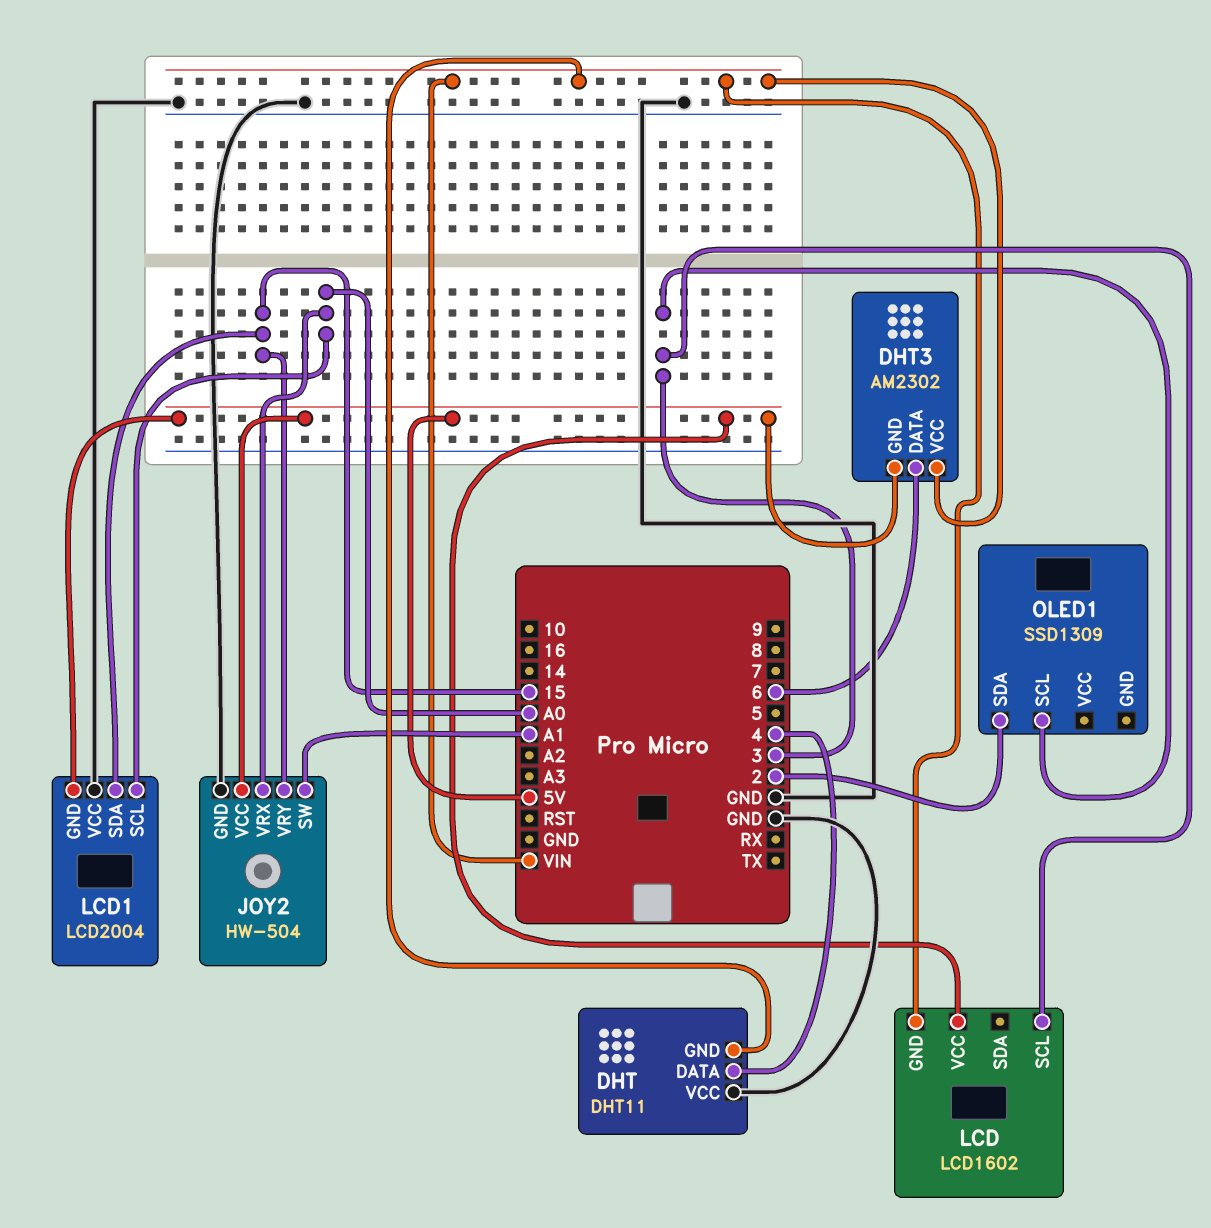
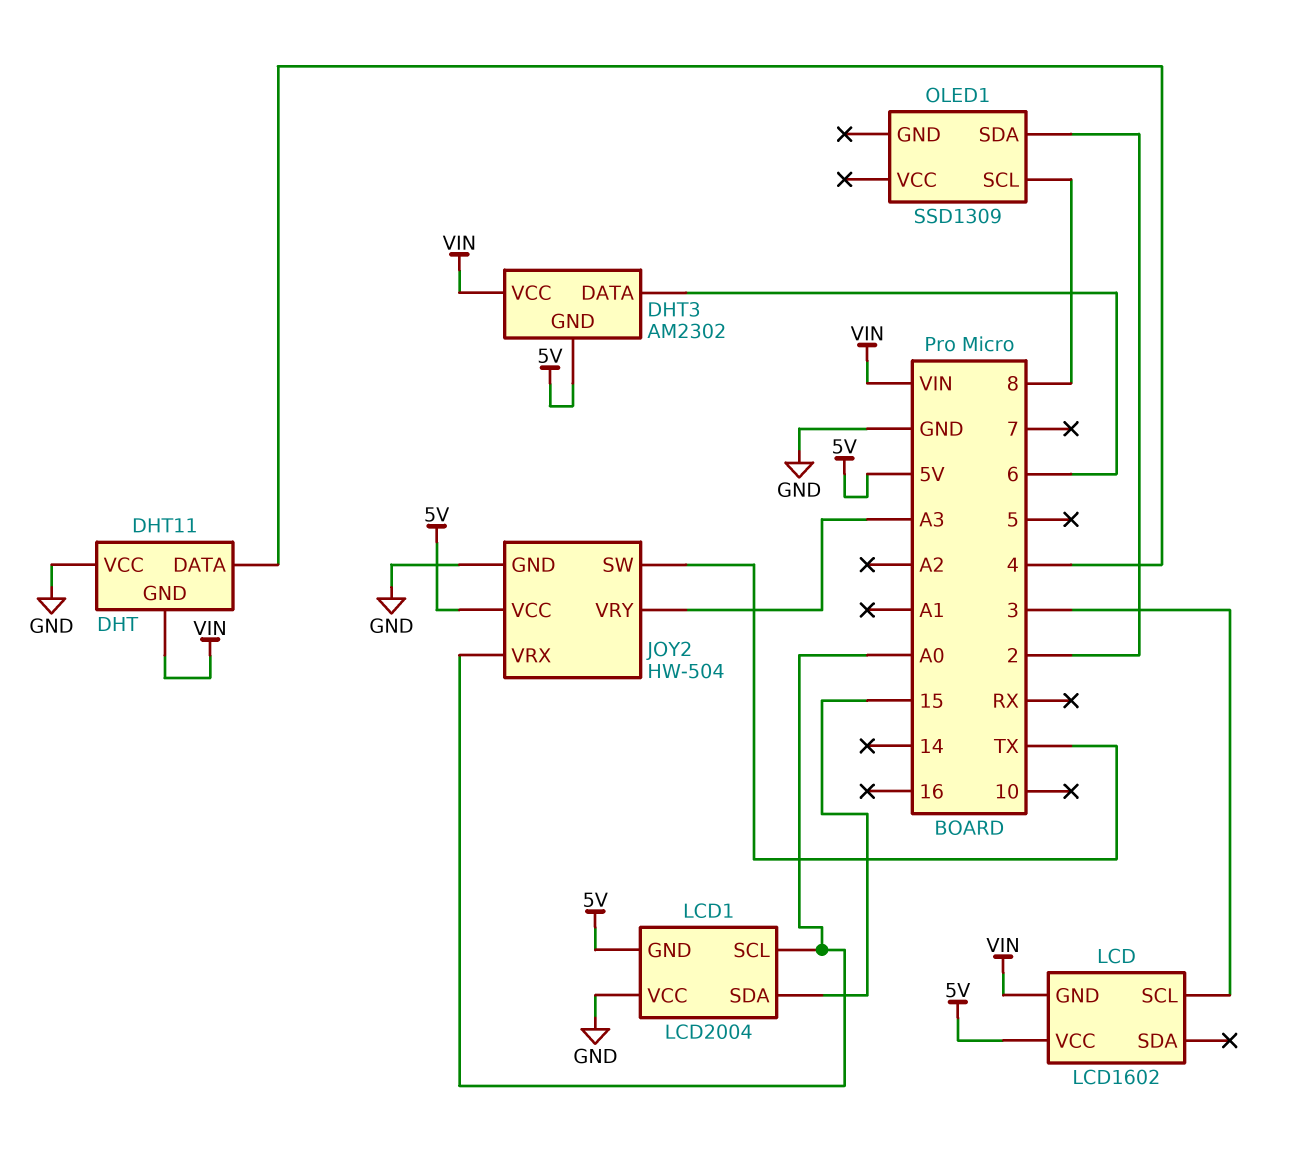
JOY2 pin SW: A1 -> TX
JOY2 pin VRY: 15 -> A3
OLED1 pin SCL: 3 -> 8

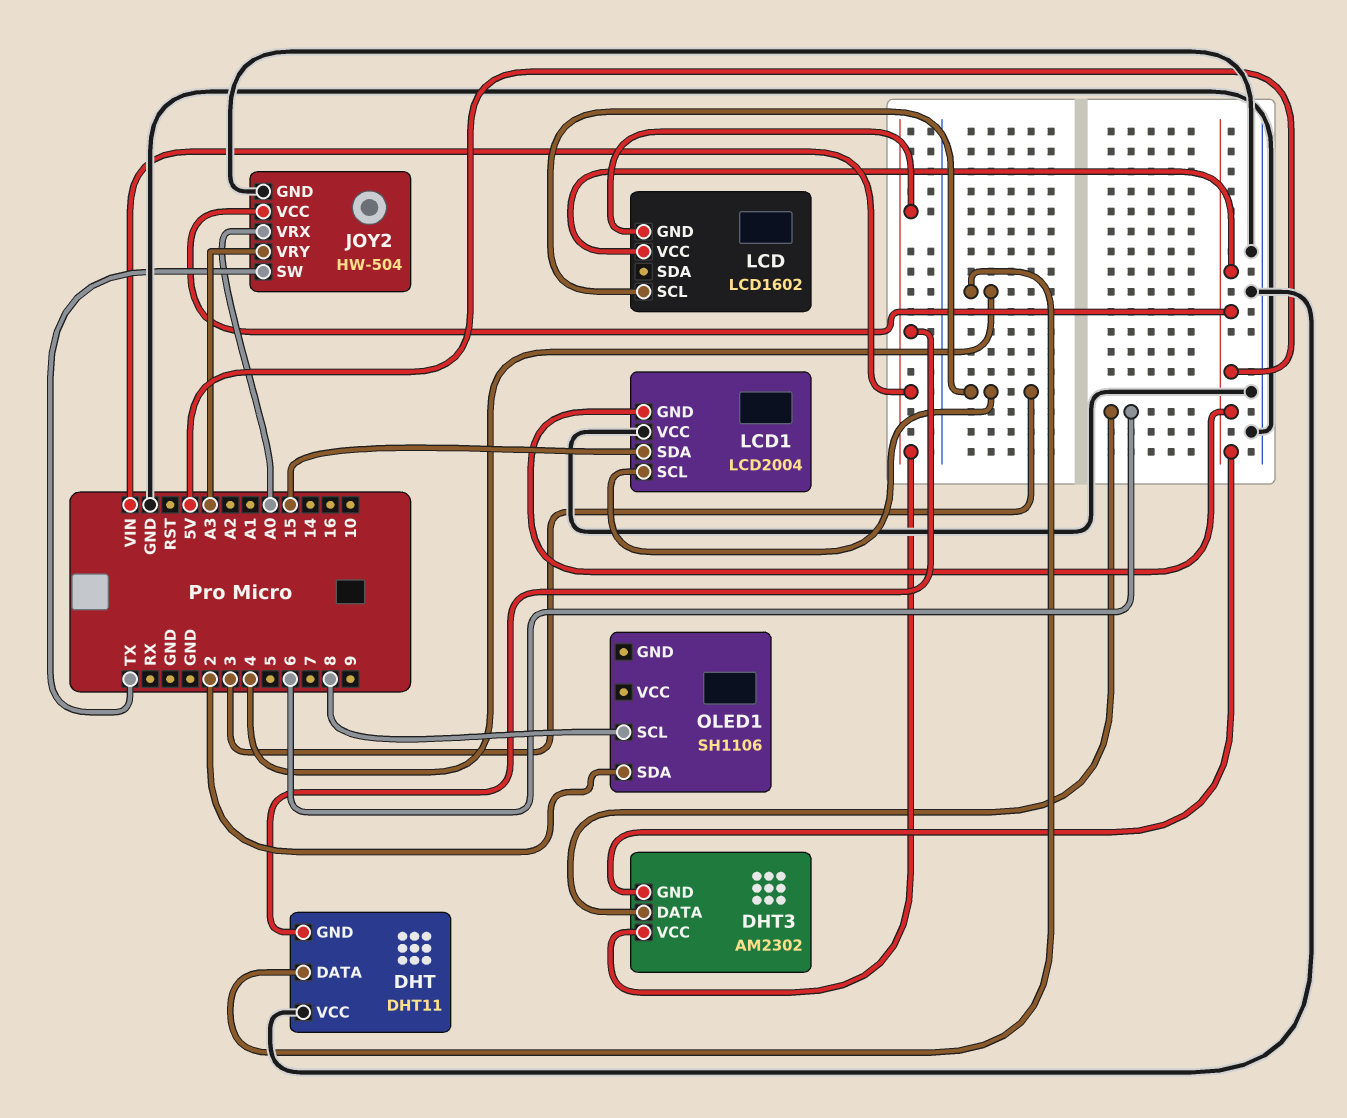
LCD1 pin SCL: A0 -> 3
OLED1: SSD1309 -> SH1106

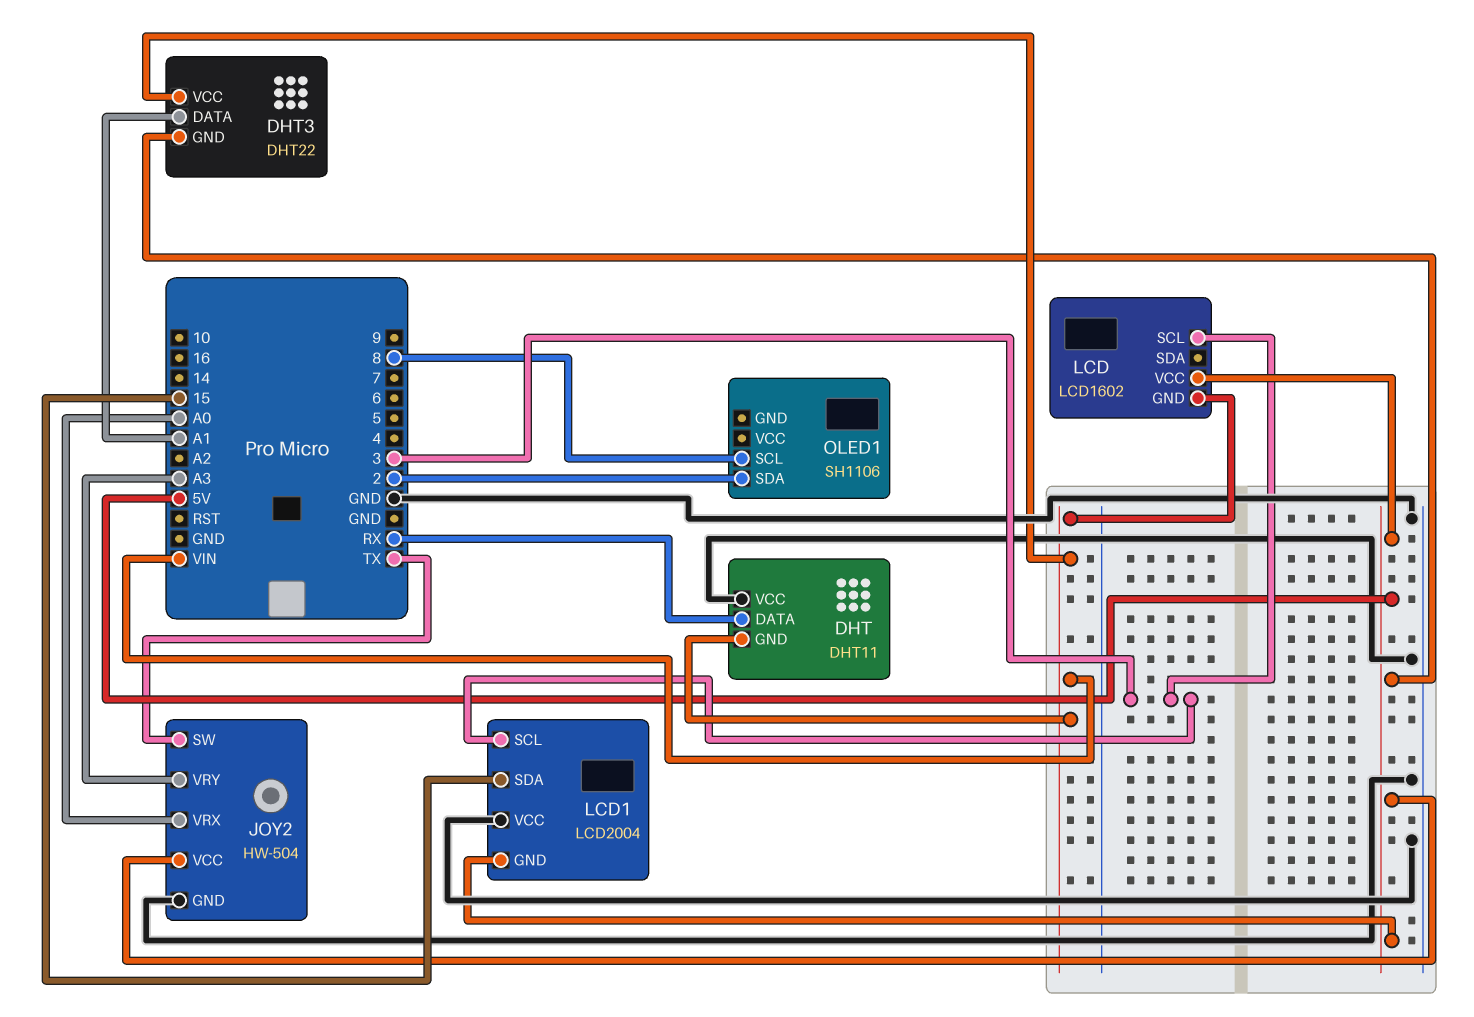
DHT pin DATA: 4 -> RX
DHT3: AM2302 -> DHT22
DHT3 pin DATA: 6 -> A1

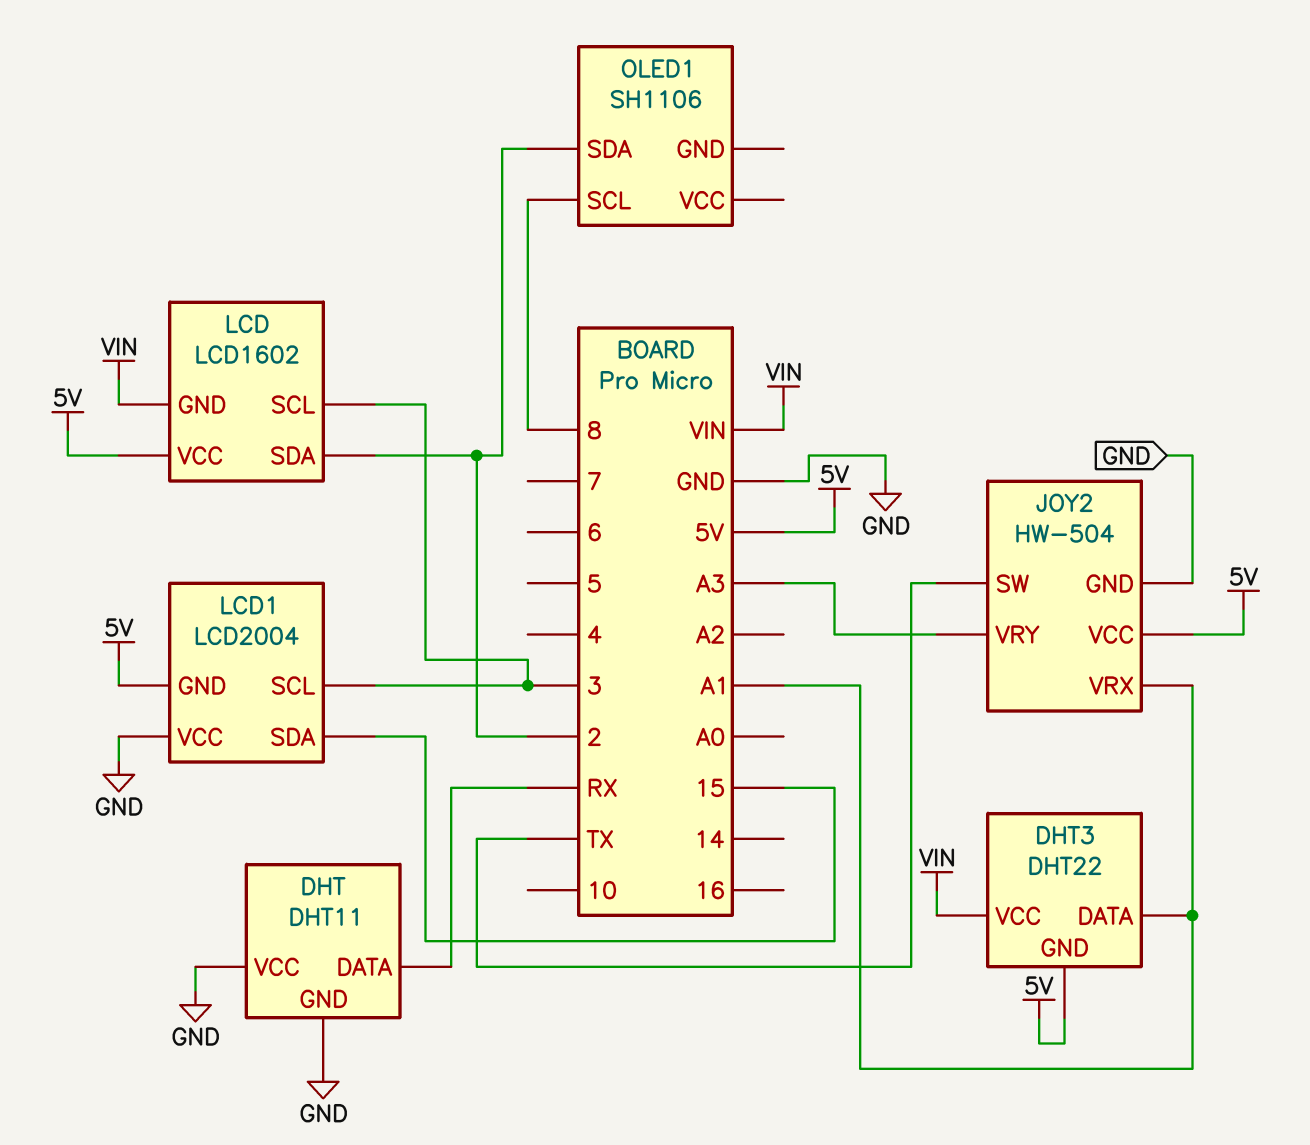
DHT pin GND: VIN -> GND
JOY2 pin VRX: A0 -> A1
LCD pin SDA: none -> 2

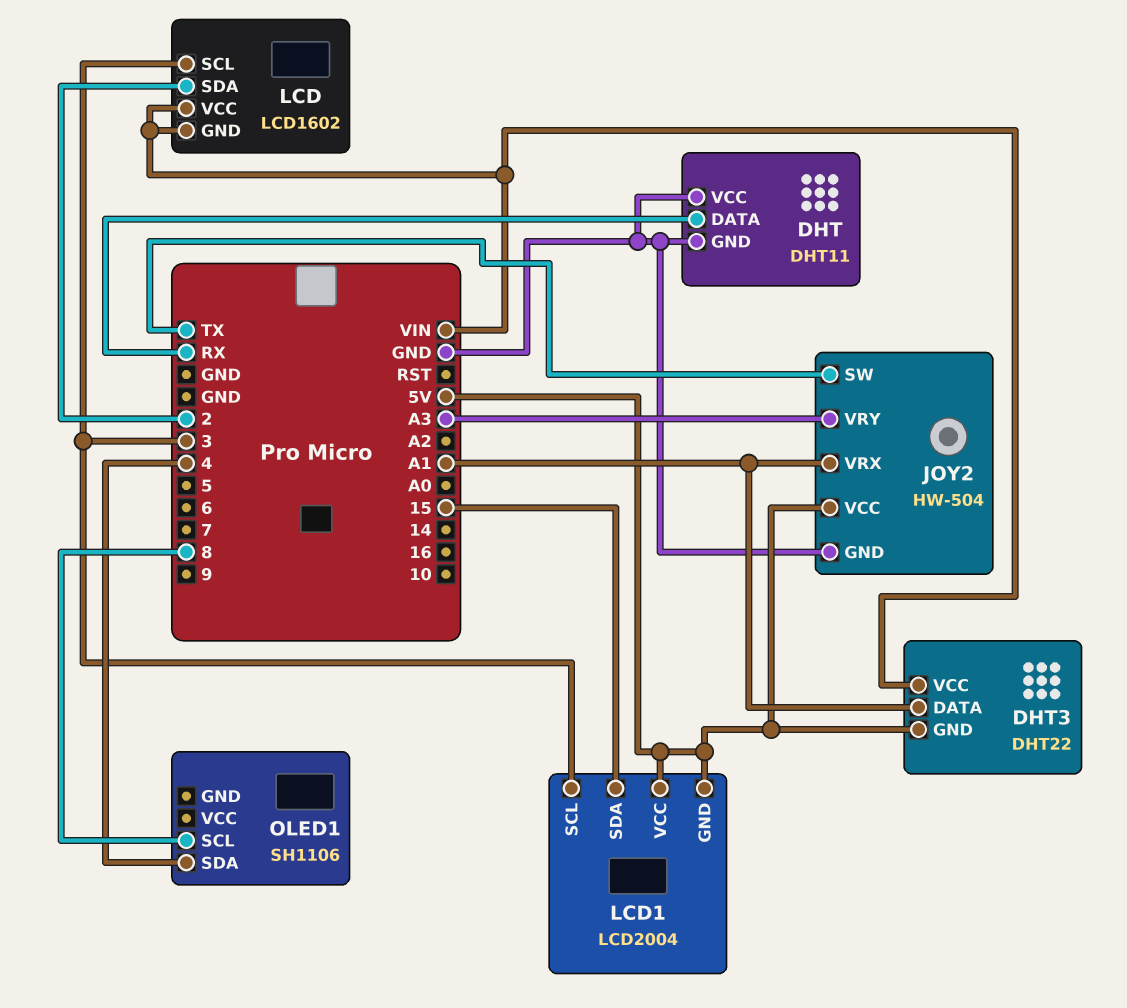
LCD pin VCC: 5V -> VIN
LCD1 pin VCC: GND -> 5V
OLED1 pin SDA: 2 -> 4

